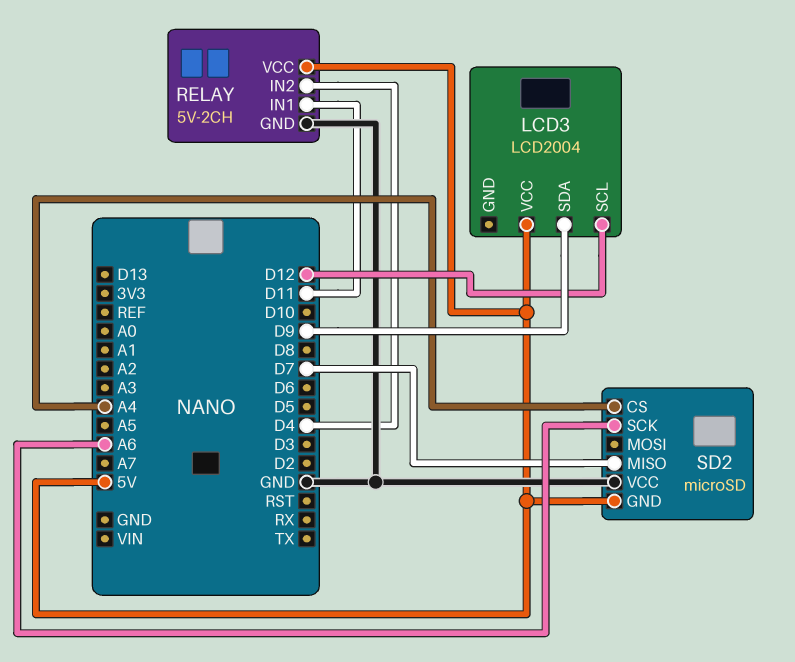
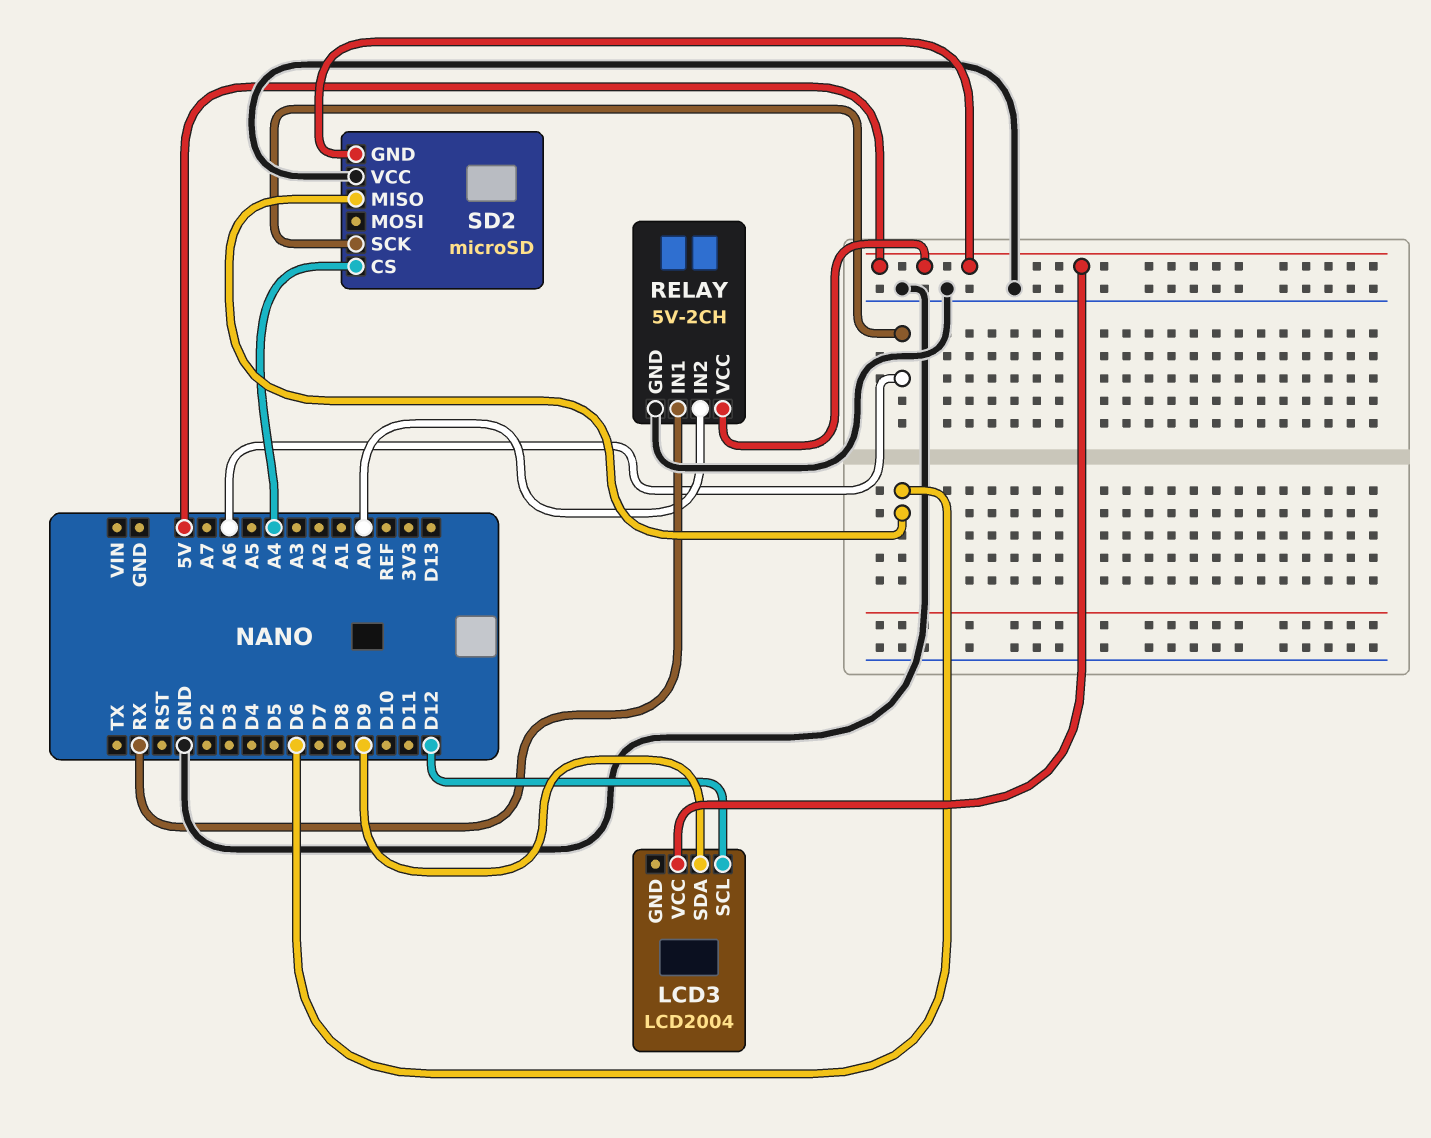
RELAY pin IN1: D11 -> RX
RELAY pin IN2: D4 -> A0
SD2 pin MISO: D7 -> D6

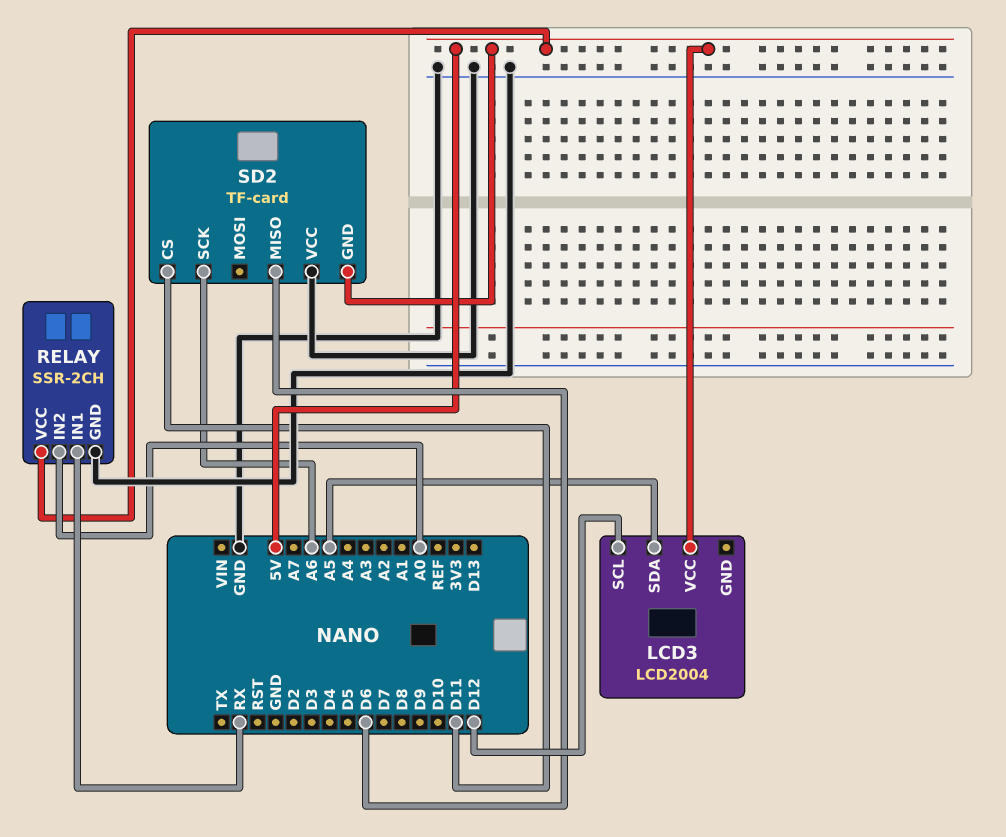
LCD3 pin SDA: D9 -> A5
RELAY: 5V-2CH -> SSR-2CH
SD2: microSD -> TF-card
SD2 pin CS: A4 -> D11

